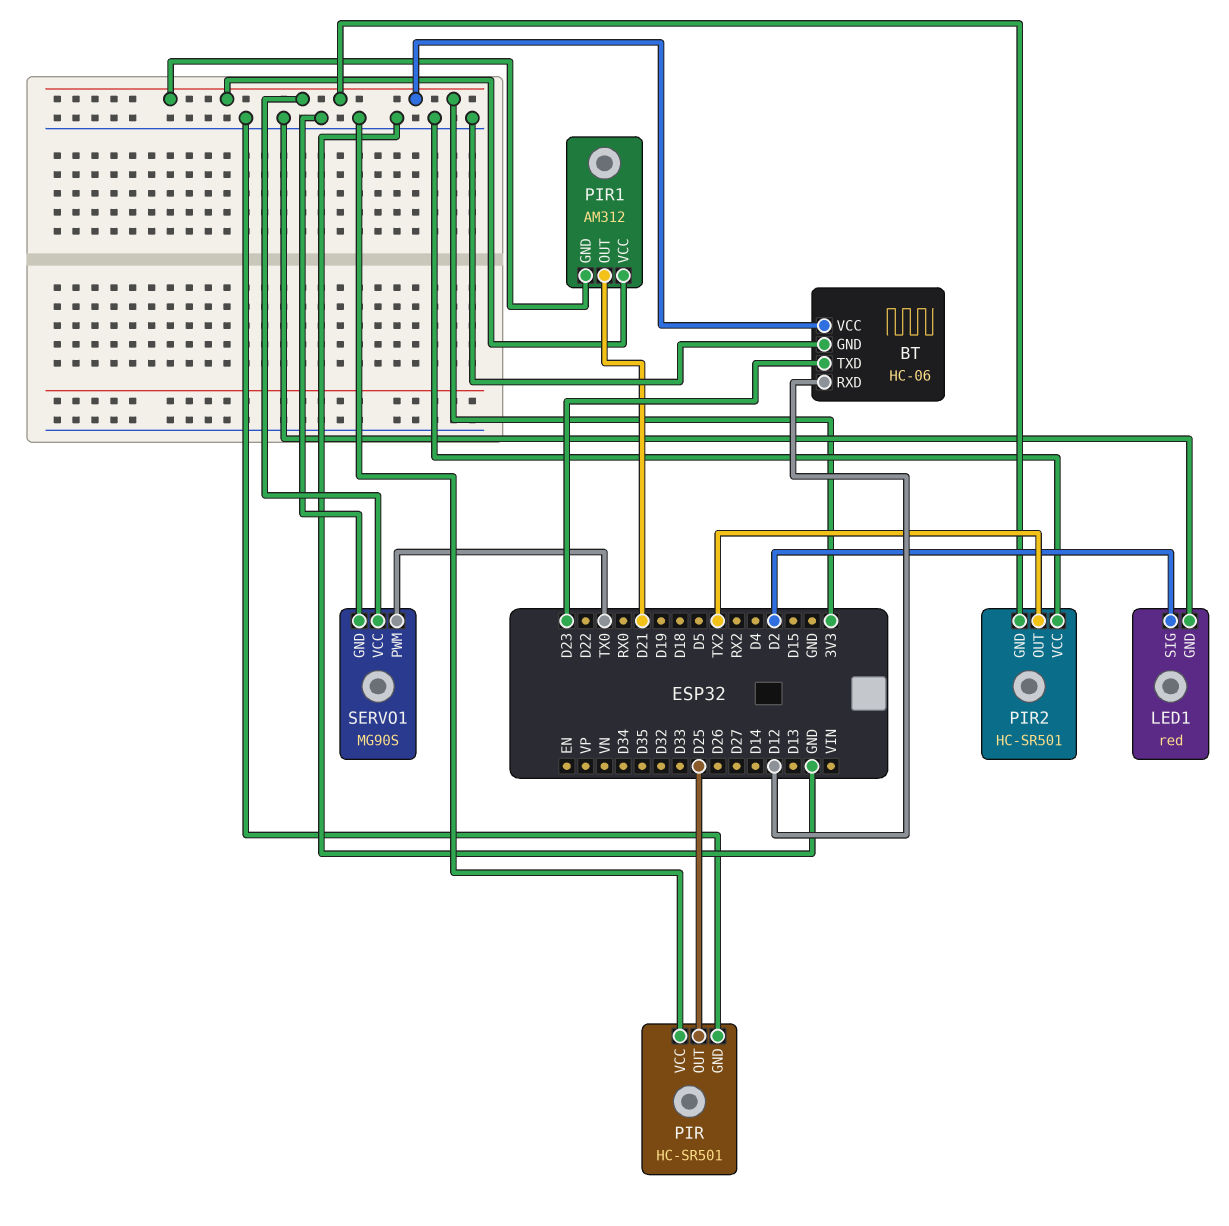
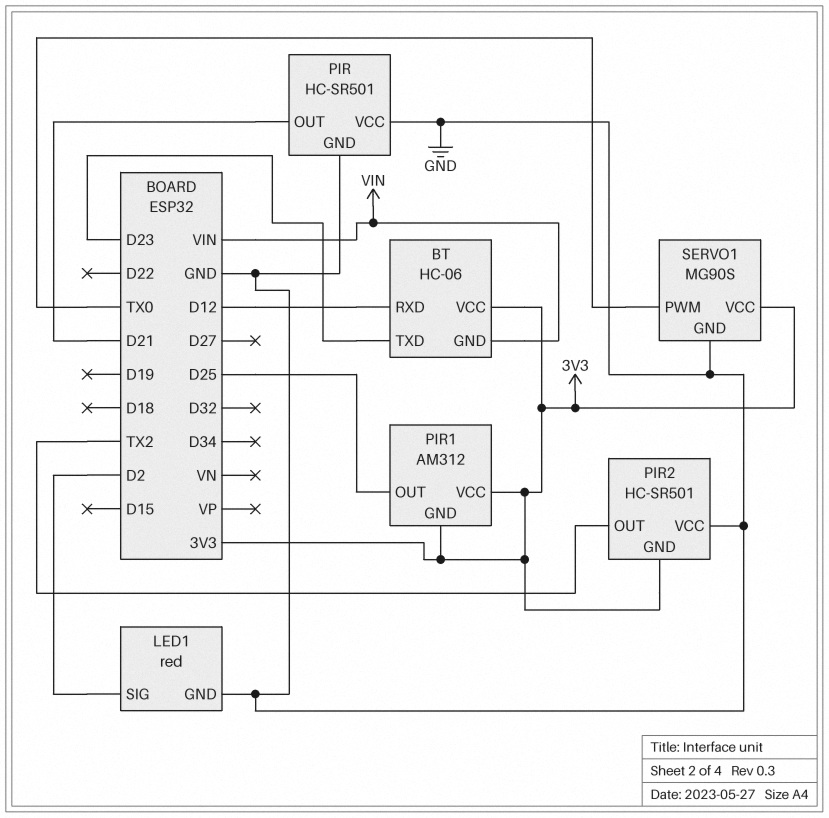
BT pin GND: GND -> VIN
PIR pin OUT: D25 -> D21
PIR1 pin OUT: D21 -> D25

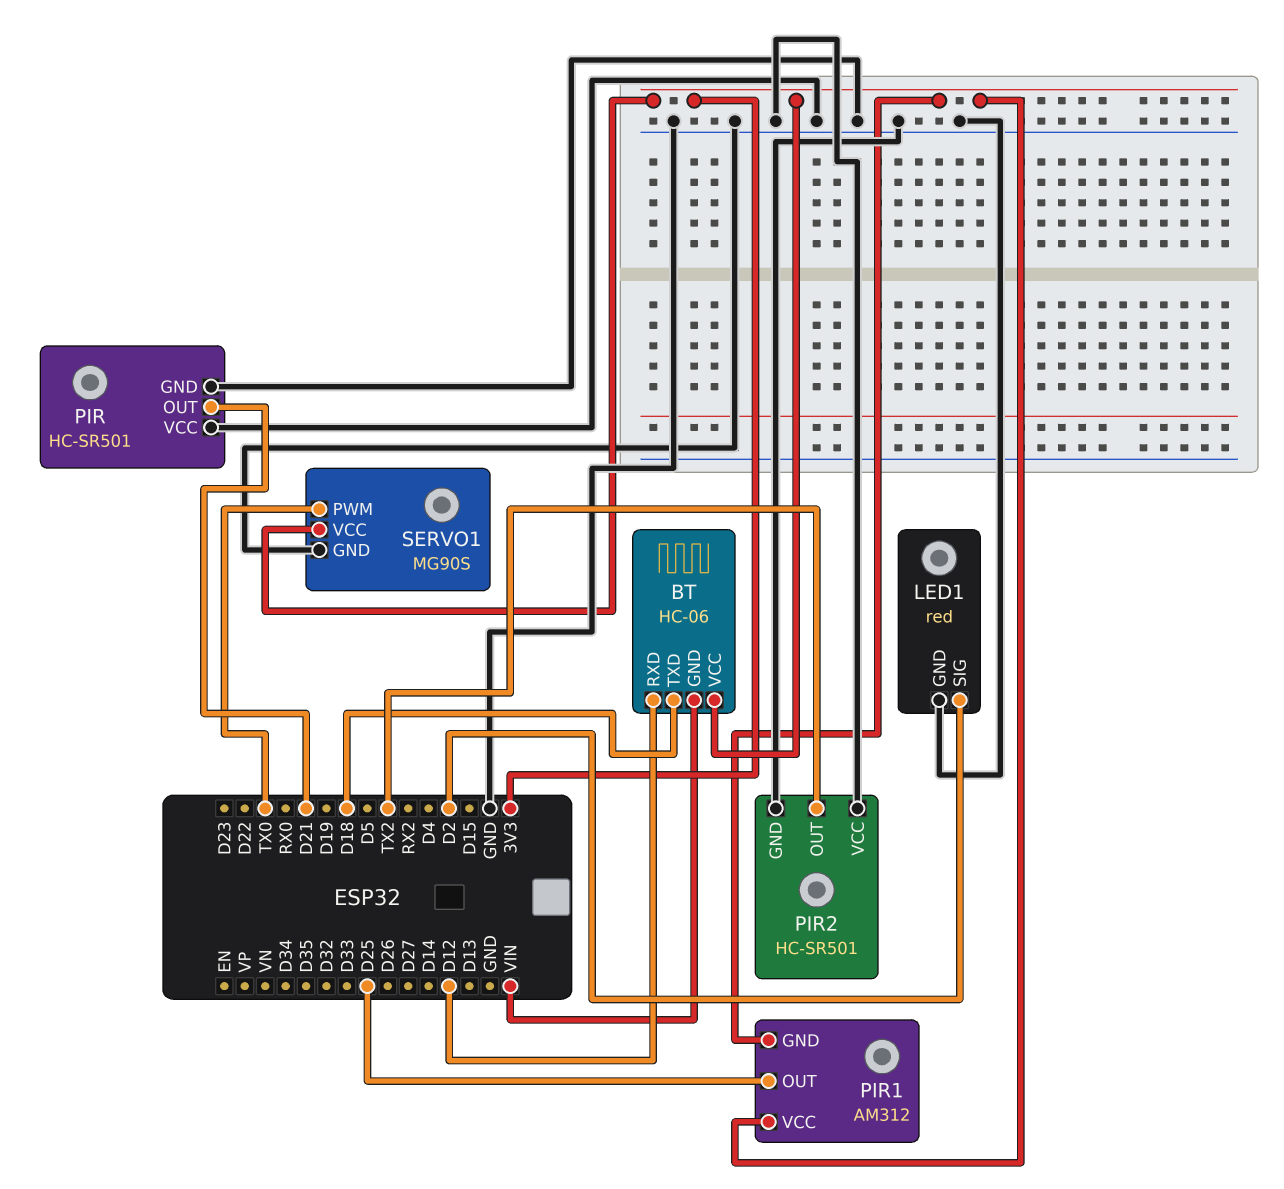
BT pin TXD: D23 -> D18
PIR2 pin GND: 3V3 -> GND

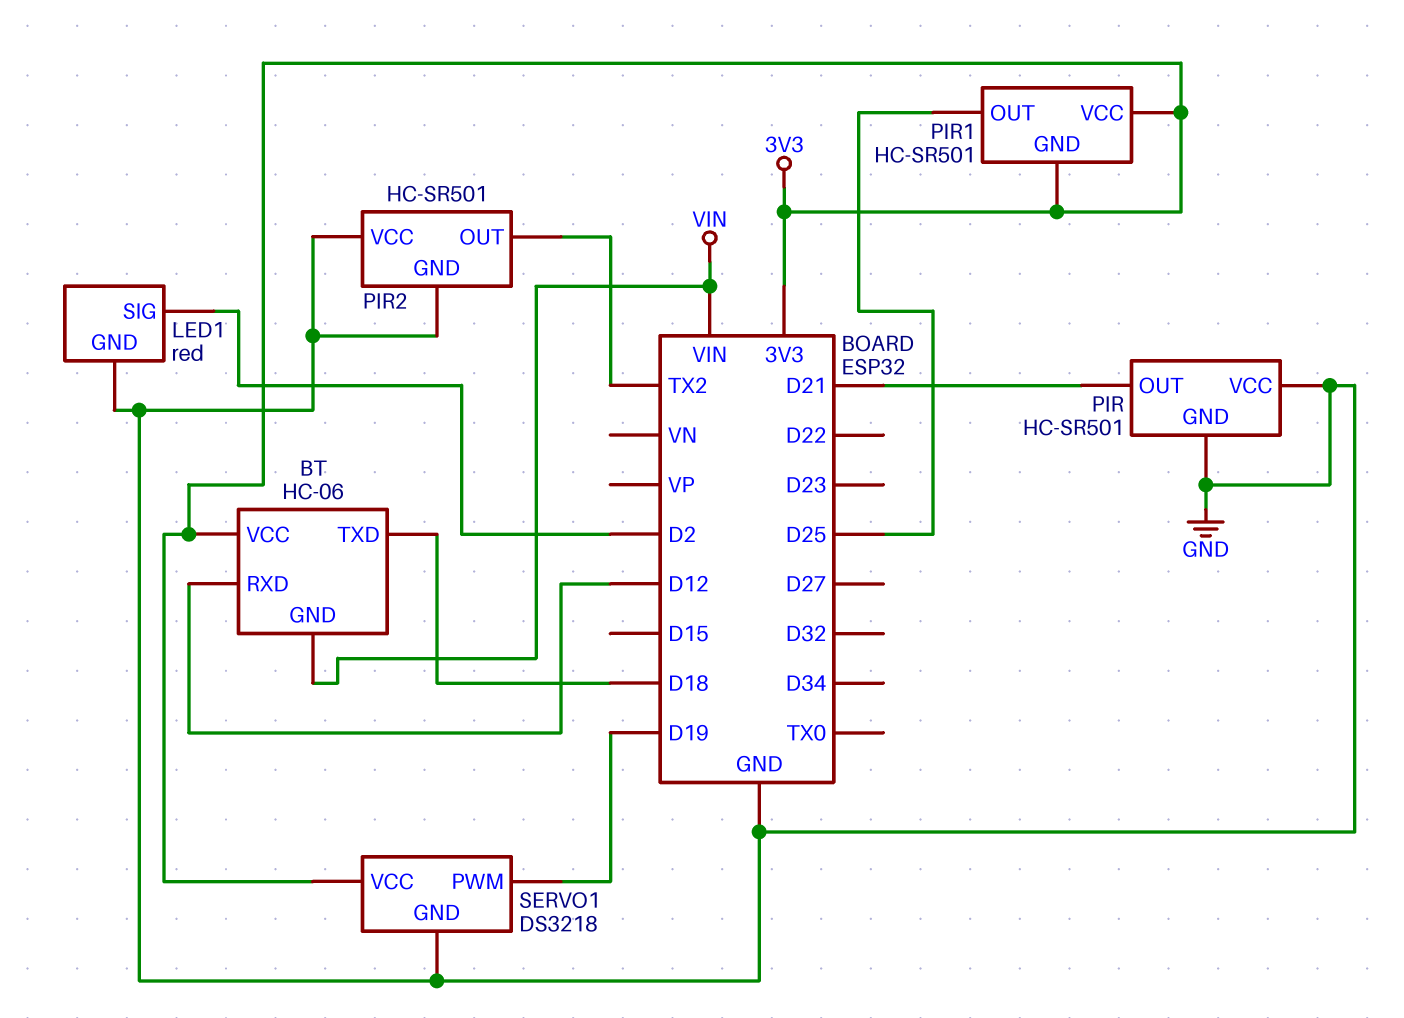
PIR1: AM312 -> HC-SR501
SERVO1: MG90S -> DS3218
SERVO1 pin PWM: TX0 -> D19

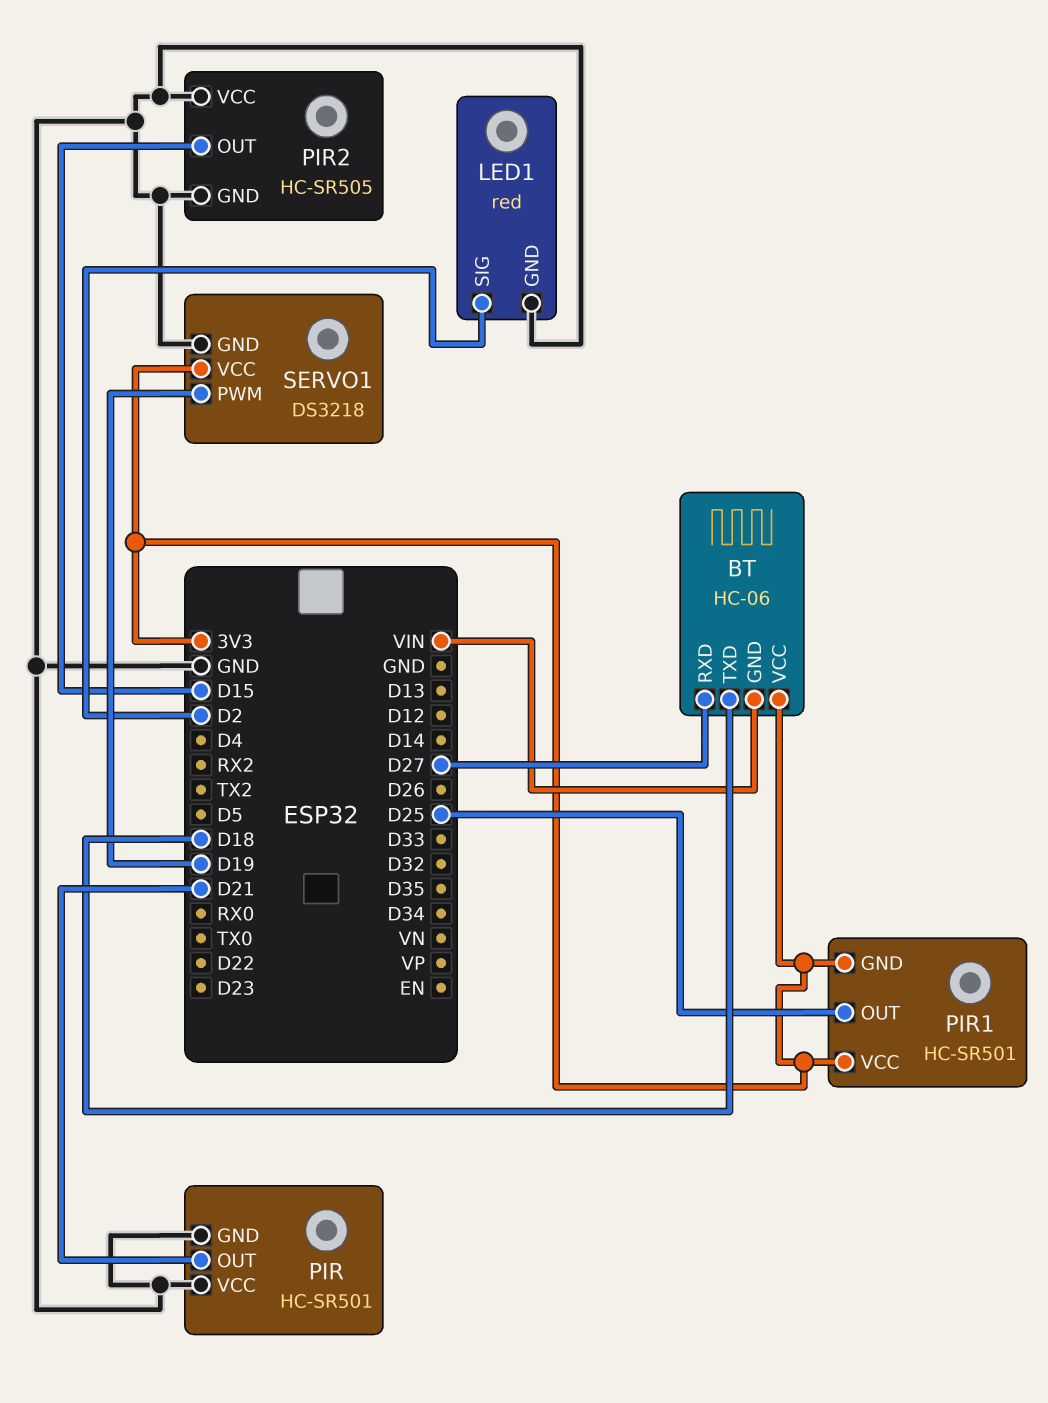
BT pin RXD: D12 -> D27
PIR2: HC-SR501 -> HC-SR505
PIR2 pin OUT: TX2 -> D15

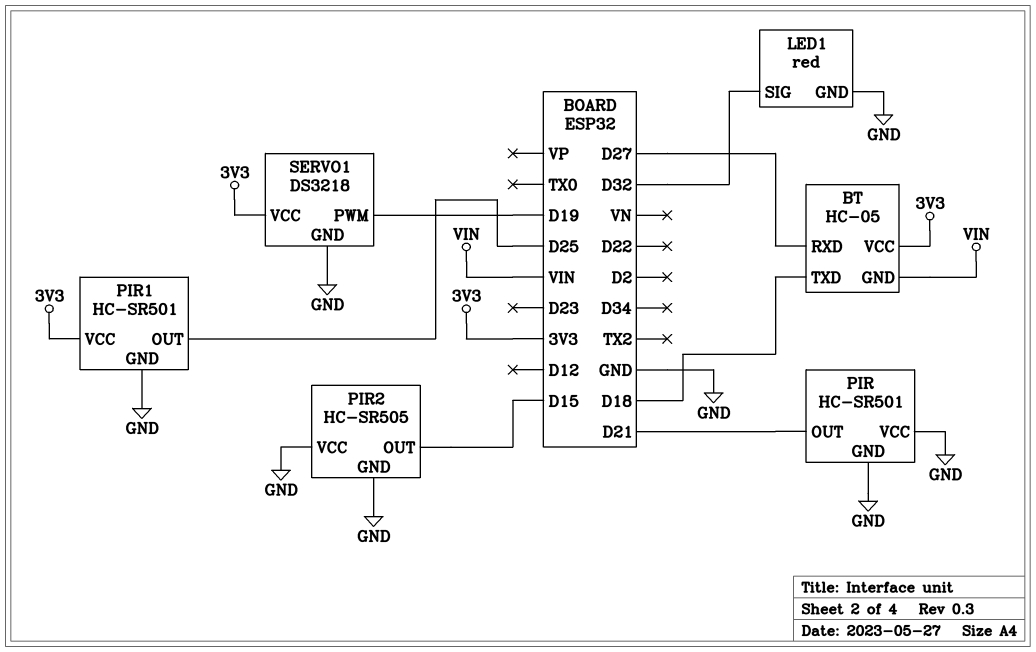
BT: HC-06 -> HC-05
LED1 pin SIG: D2 -> D32
PIR1 pin GND: 3V3 -> GND

